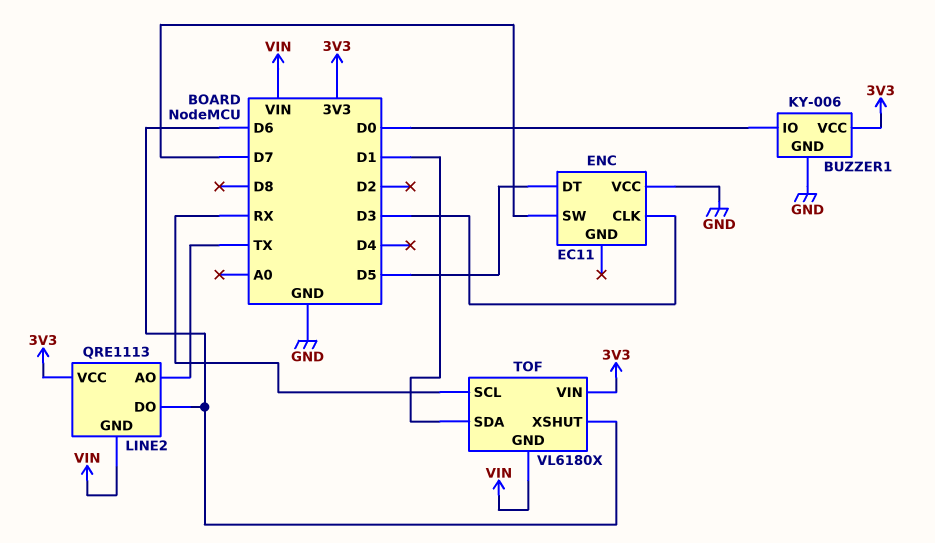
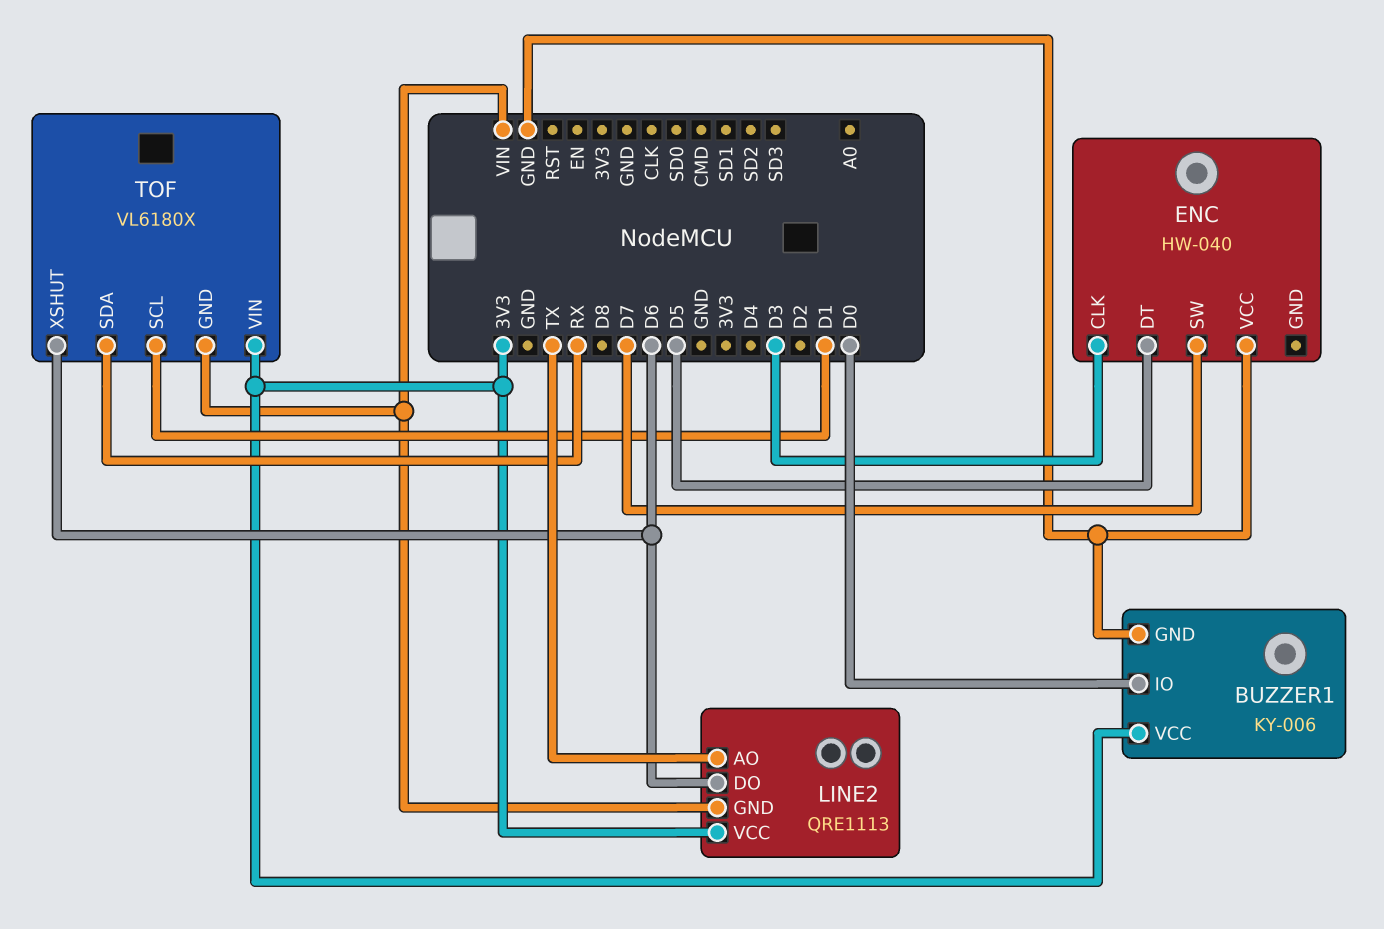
ENC: EC11 -> HW-040
TOF pin SCL: RX -> D1
TOF pin SDA: D1 -> RX

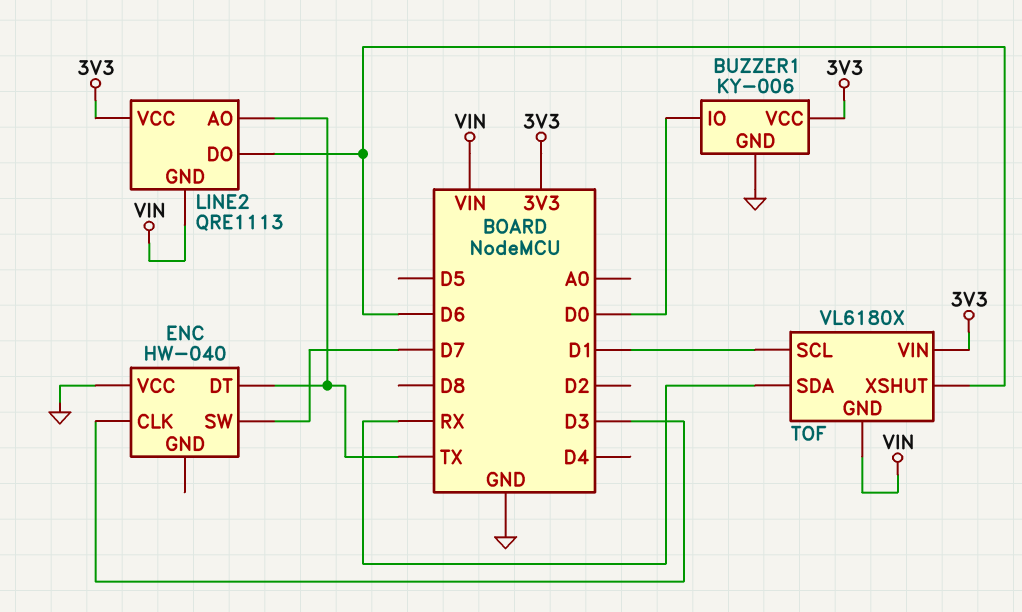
ENC pin DT: D5 -> TX

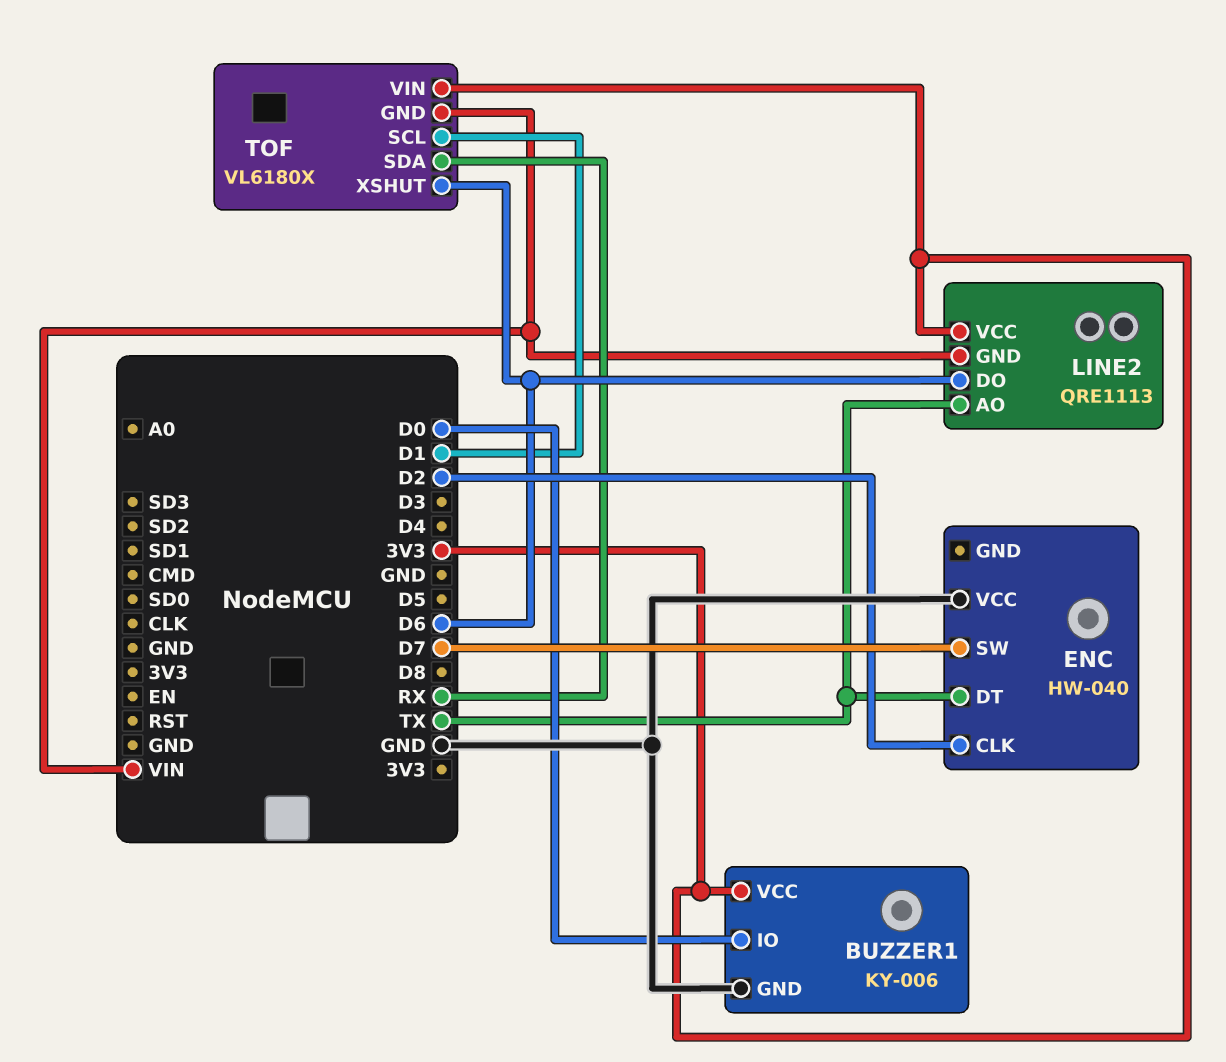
ENC pin CLK: D3 -> D2

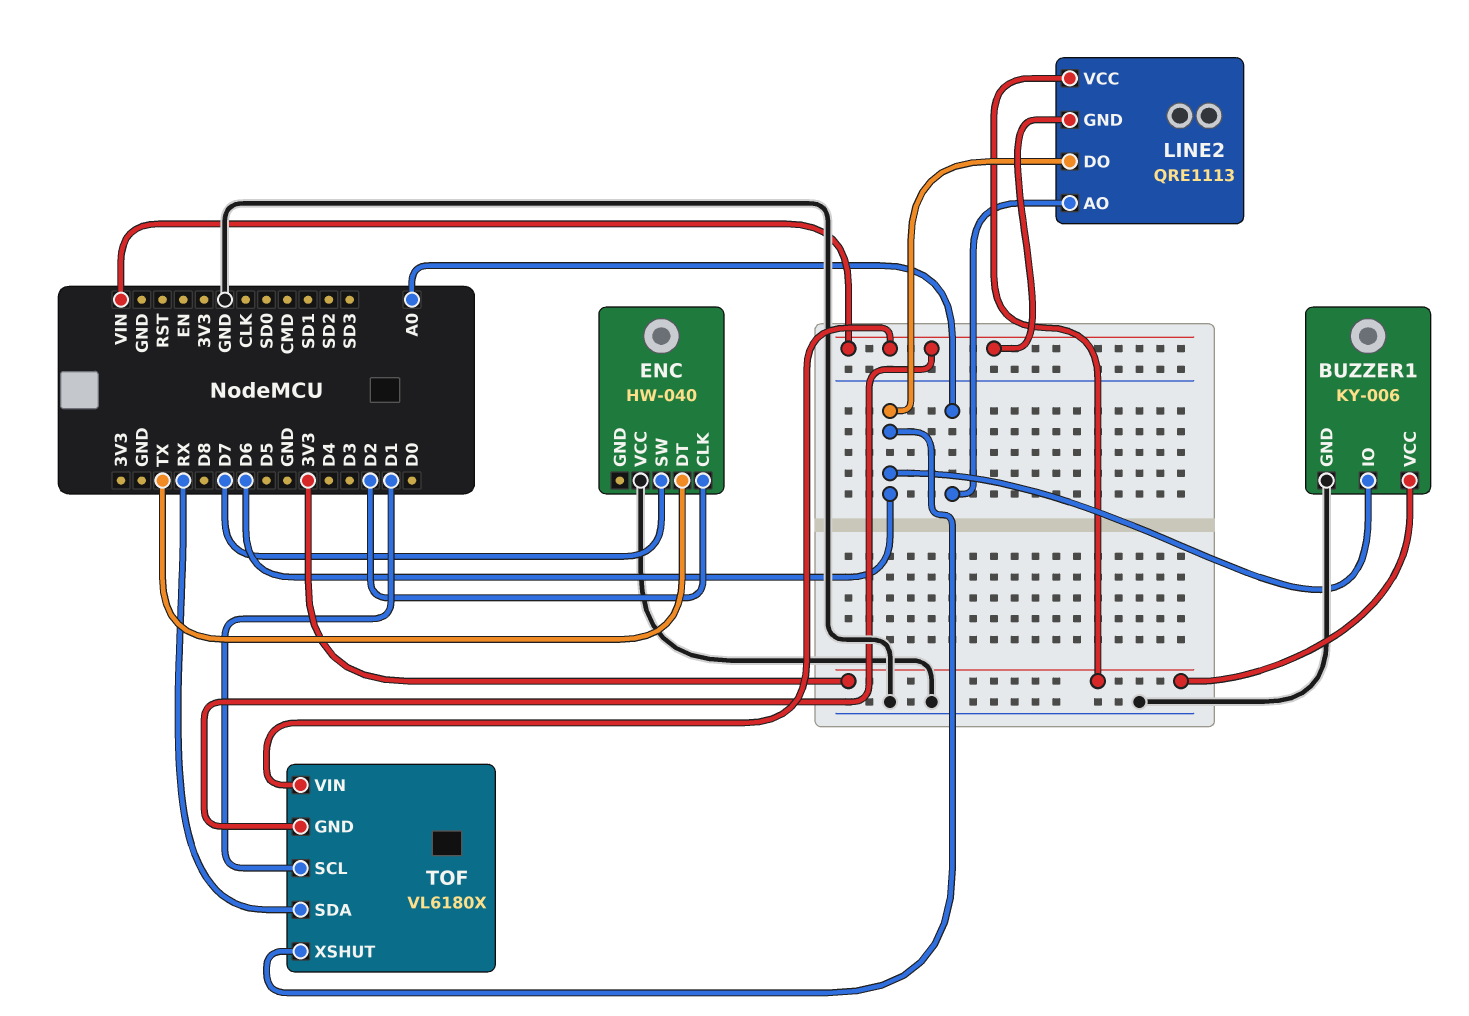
BUZZER1 pin IO: D0 -> D6
LINE2 pin AO: TX -> A0
TOF pin VIN: 3V3 -> VIN

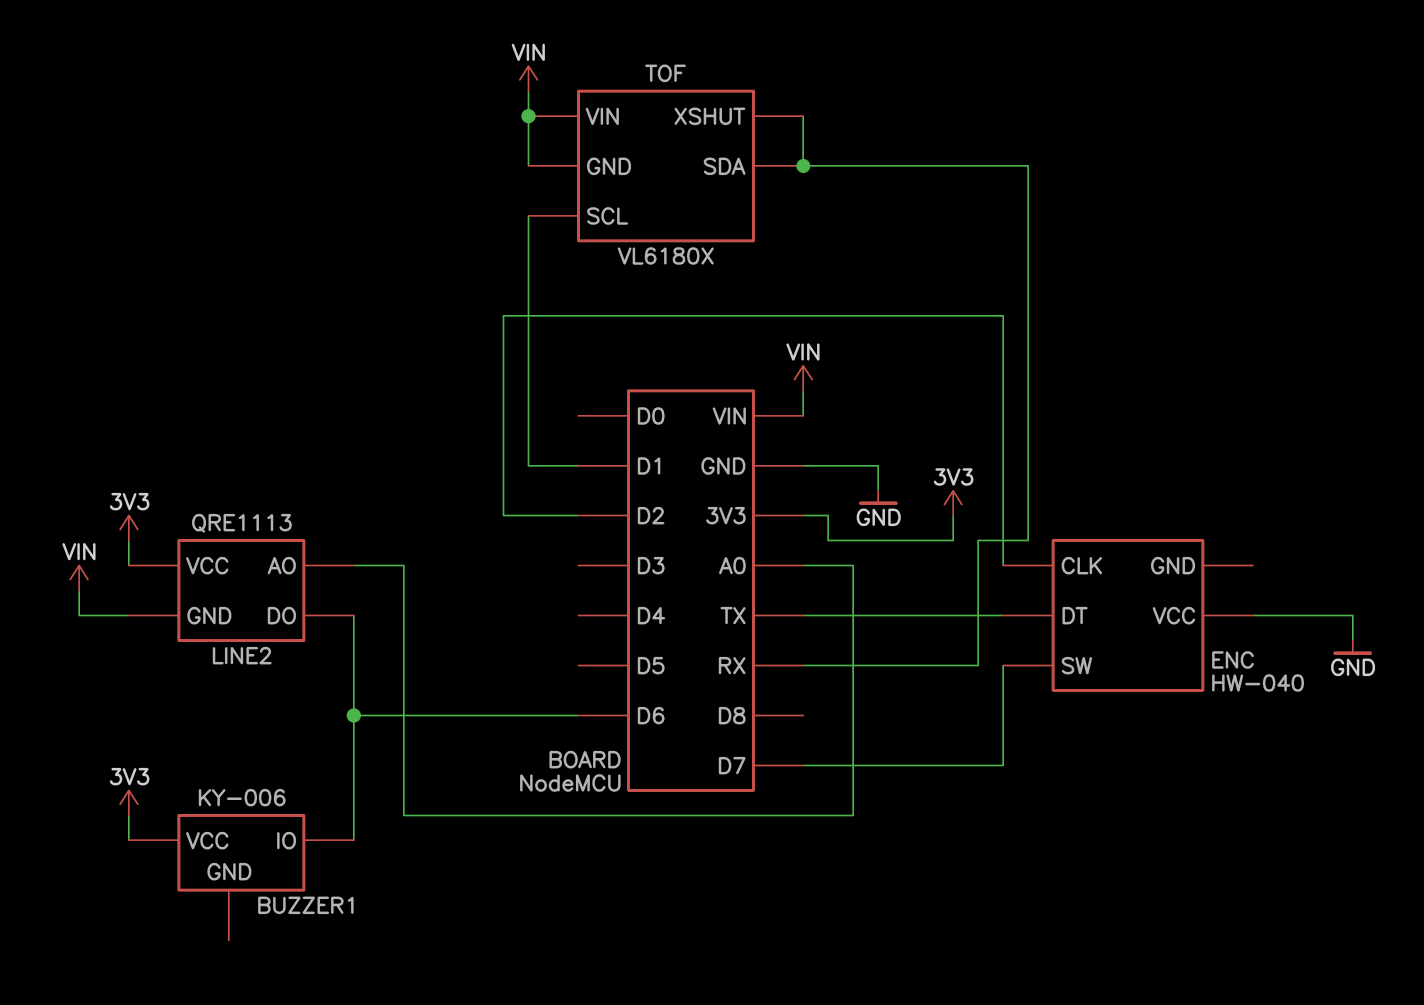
BUZZER1 pin GND: GND -> none
TOF pin XSHUT: D6 -> RX

